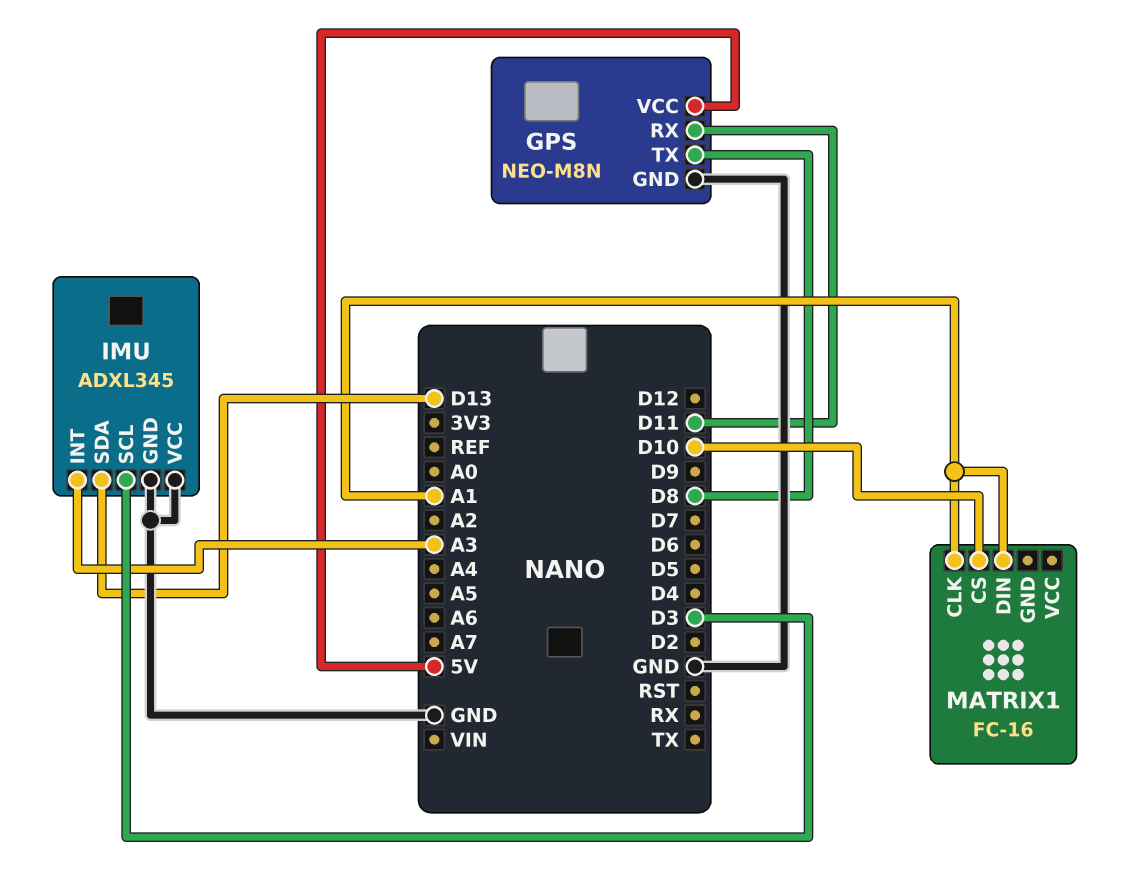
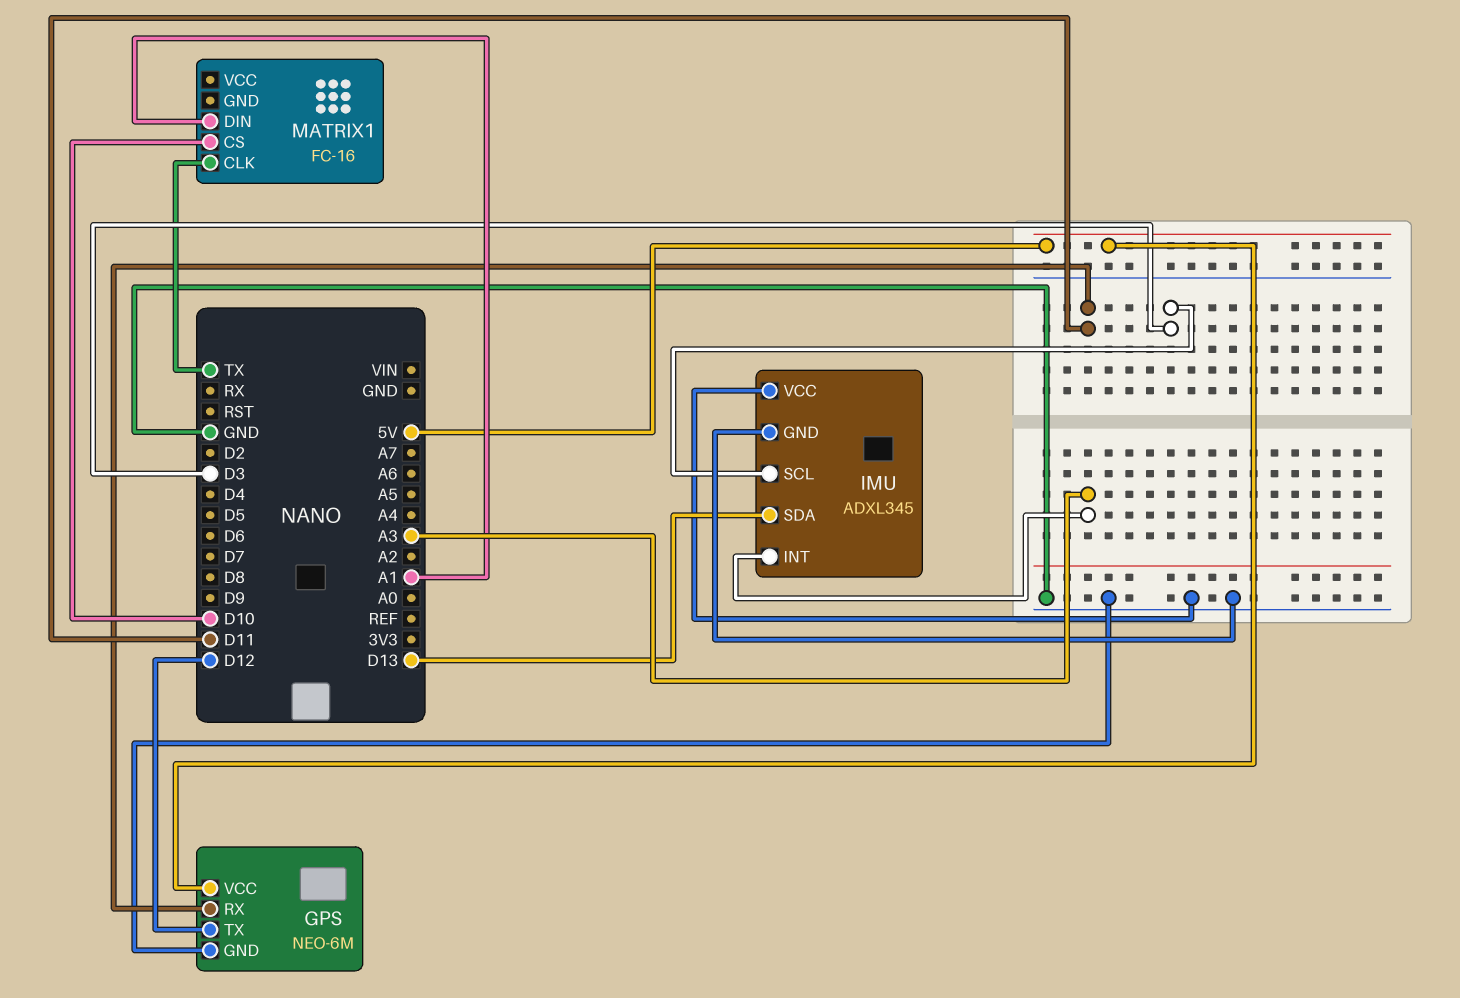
GPS: NEO-M8N -> NEO-6M
GPS pin TX: D8 -> D12
MATRIX1 pin CLK: A1 -> TX

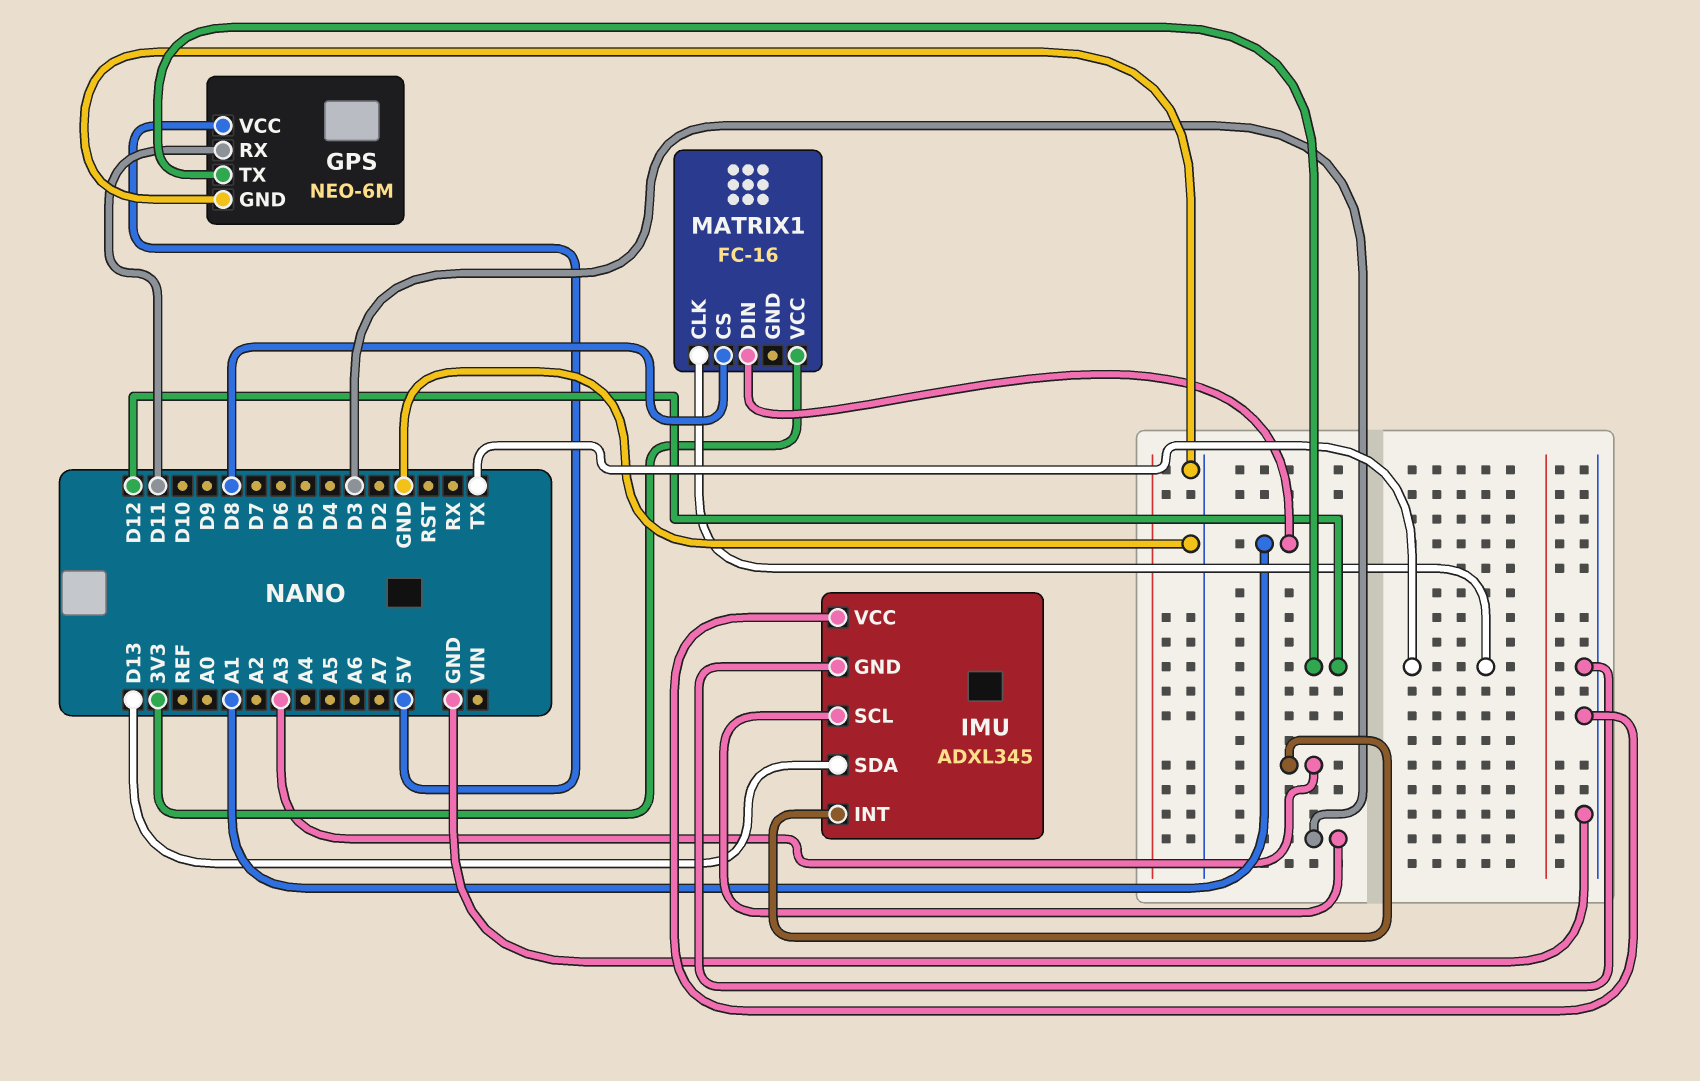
MATRIX1 pin CS: D10 -> D8
MATRIX1 pin VCC: none -> 3V3

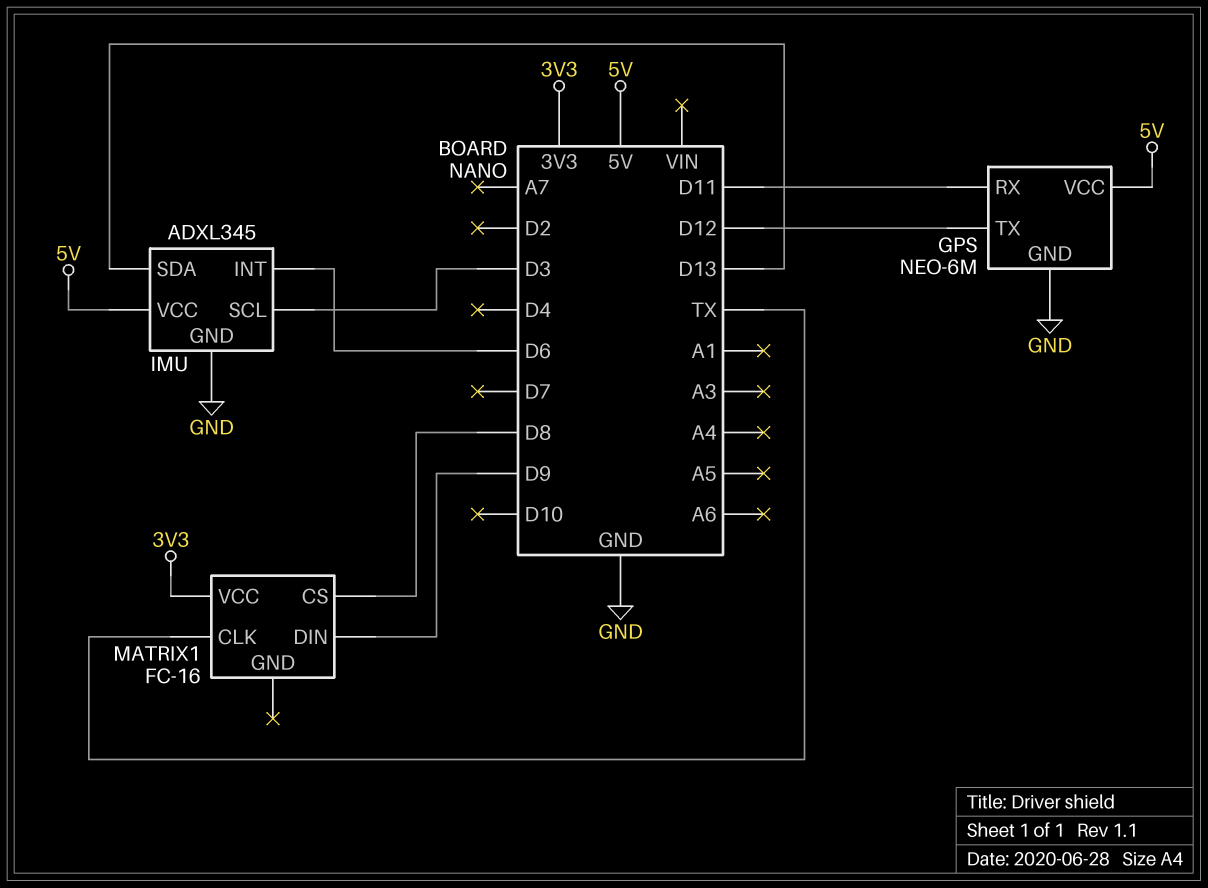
IMU pin INT: A3 -> D6
IMU pin VCC: GND -> 5V
MATRIX1 pin DIN: A1 -> D9

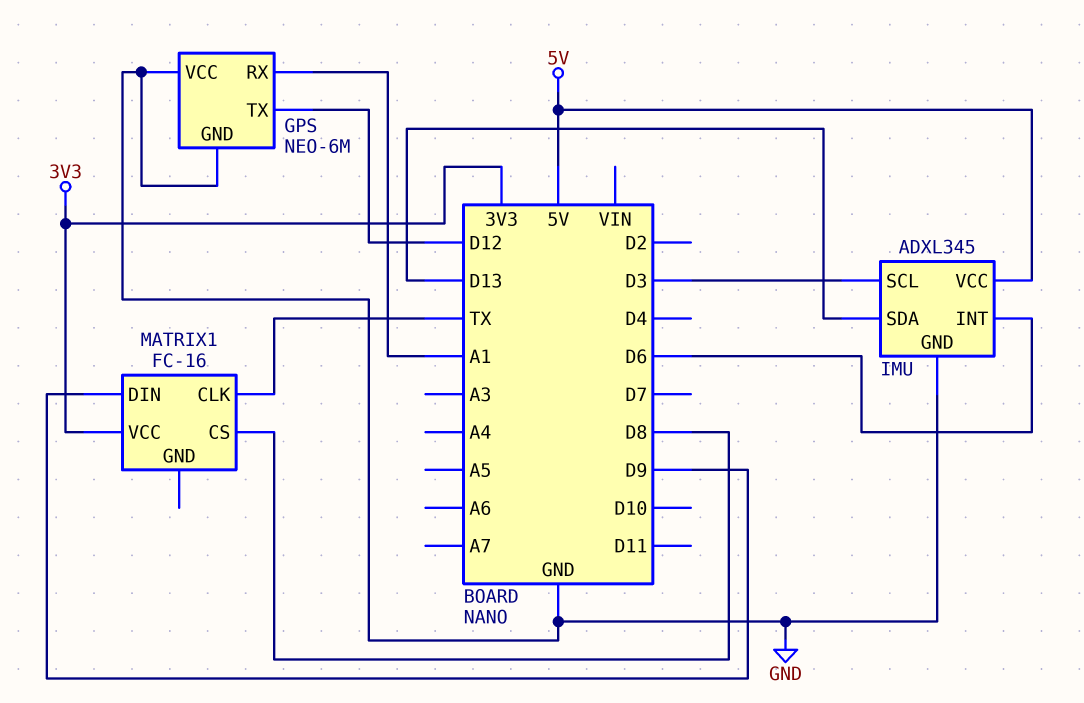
GPS pin RX: D11 -> A1
GPS pin VCC: 5V -> GND

